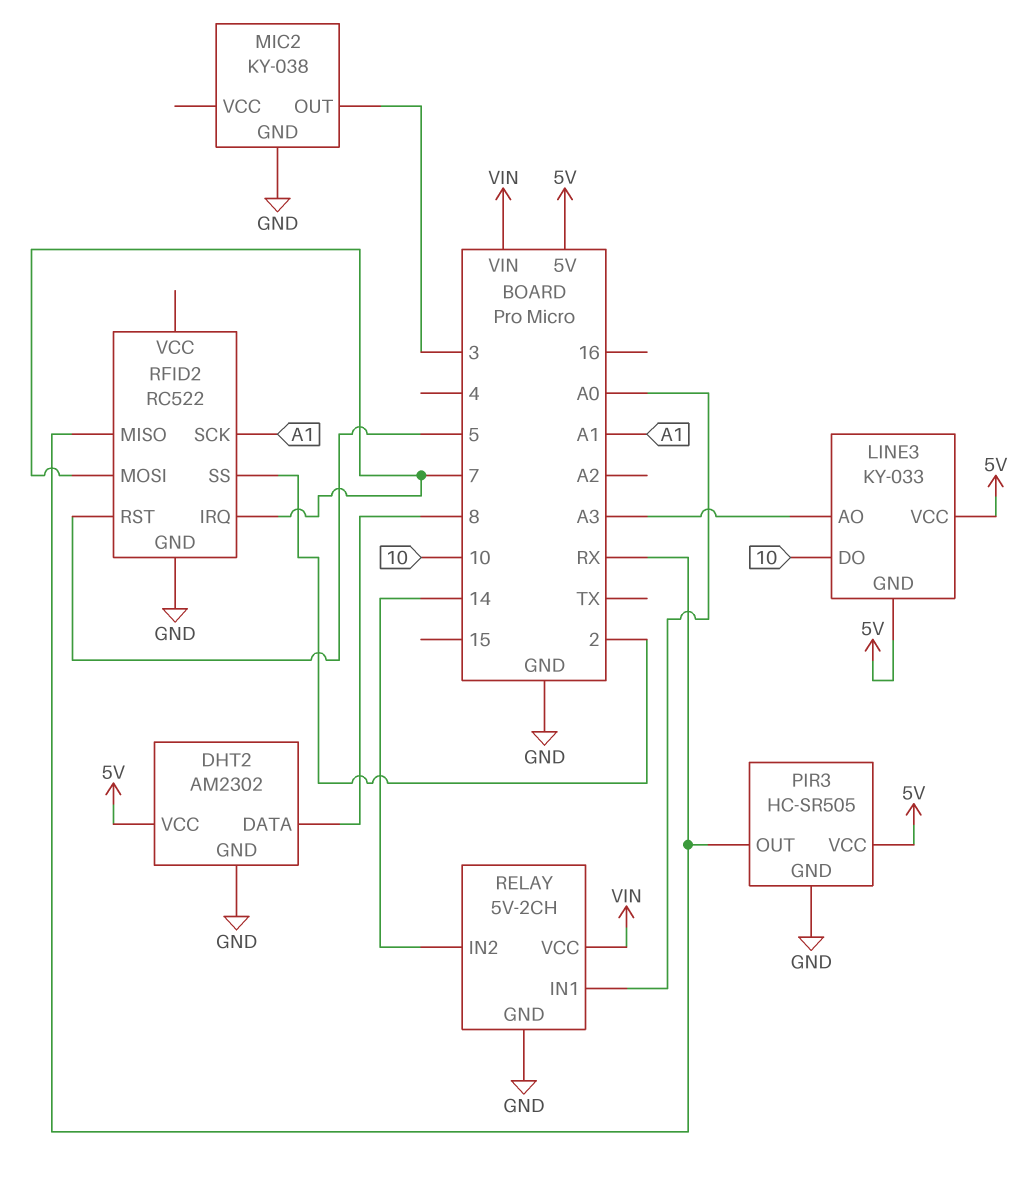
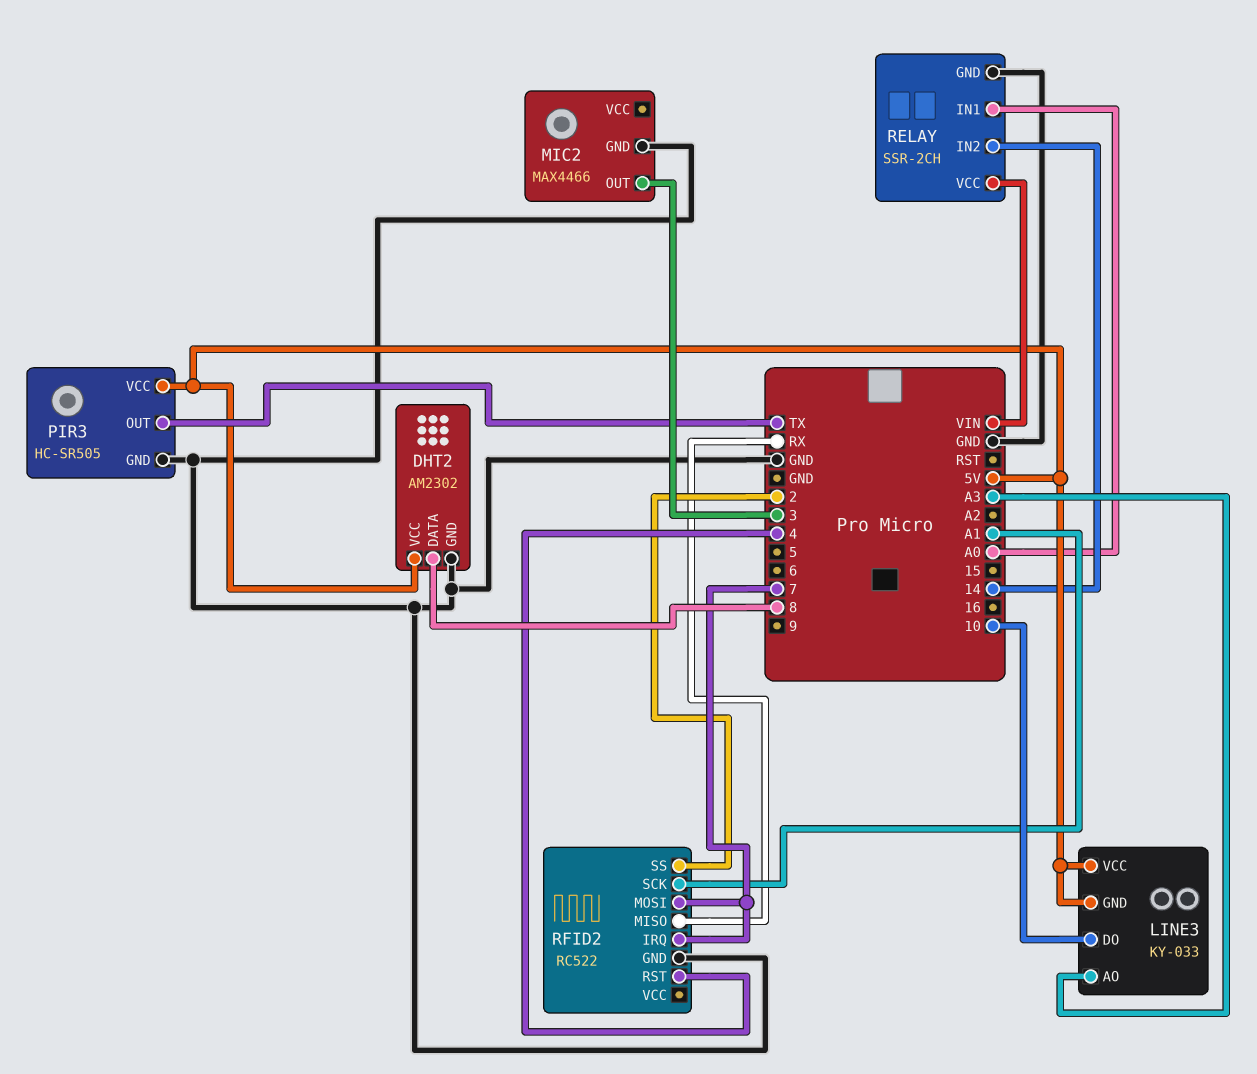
MIC2: KY-038 -> MAX4466
PIR3 pin OUT: RX -> TX
RELAY: 5V-2CH -> SSR-2CH
RFID2 pin RST: 5 -> 4

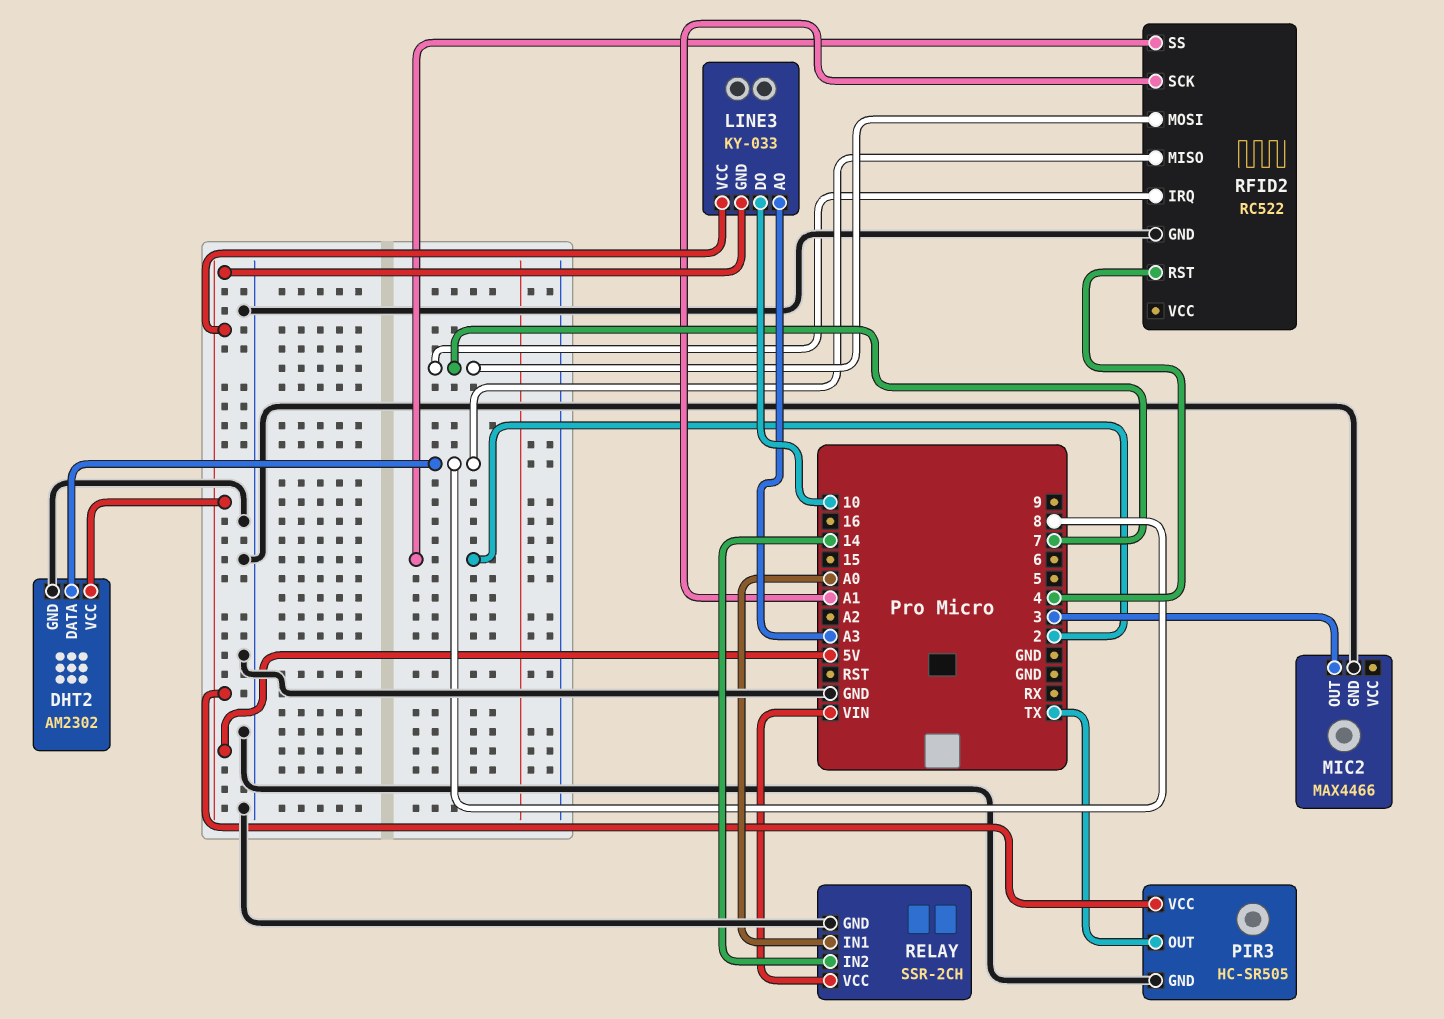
RFID2 pin MISO: RX -> 8

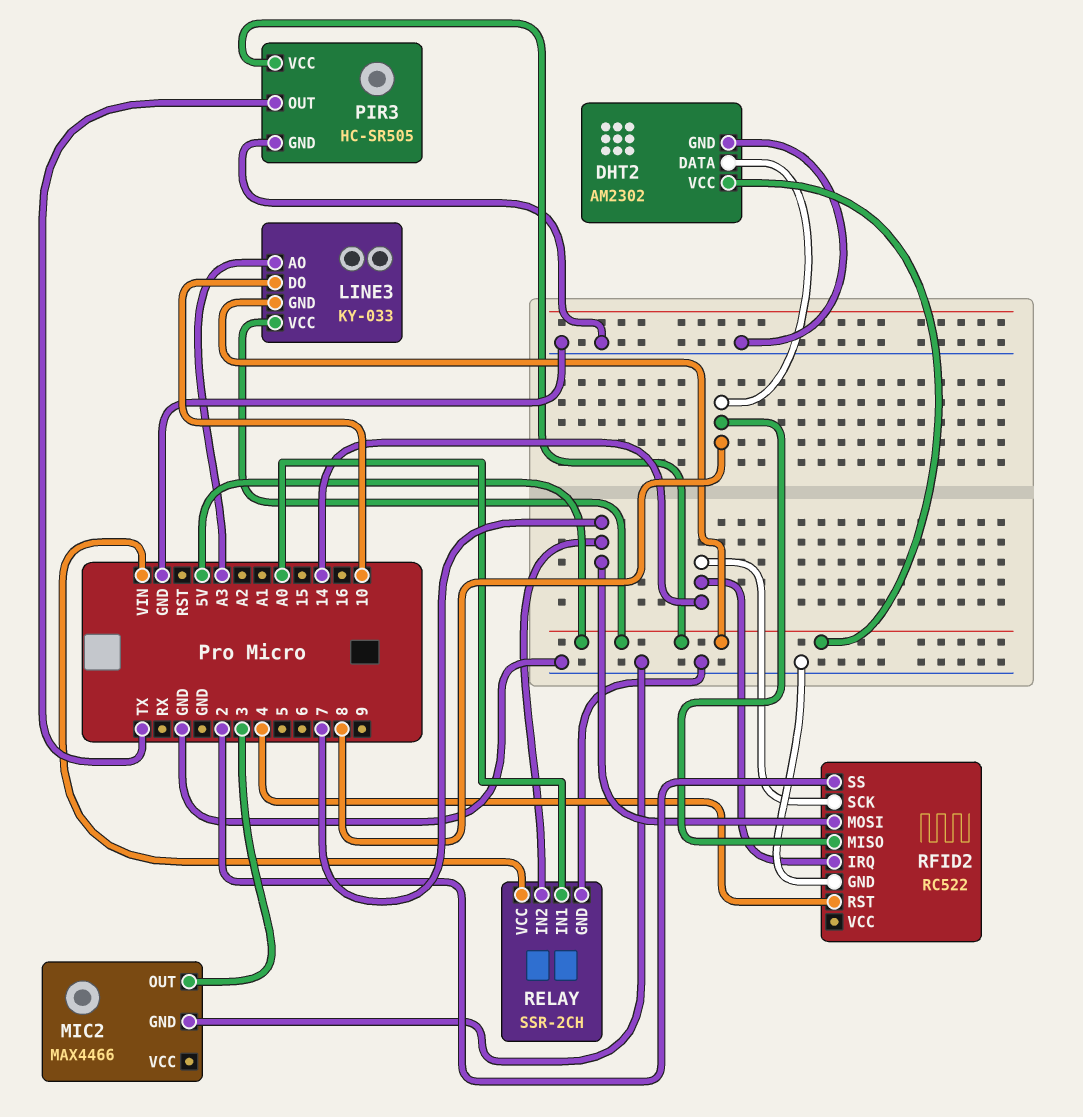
RELAY pin IN2: 14 -> 7
RFID2 pin IRQ: 7 -> 14
RFID2 pin SCK: A1 -> 14

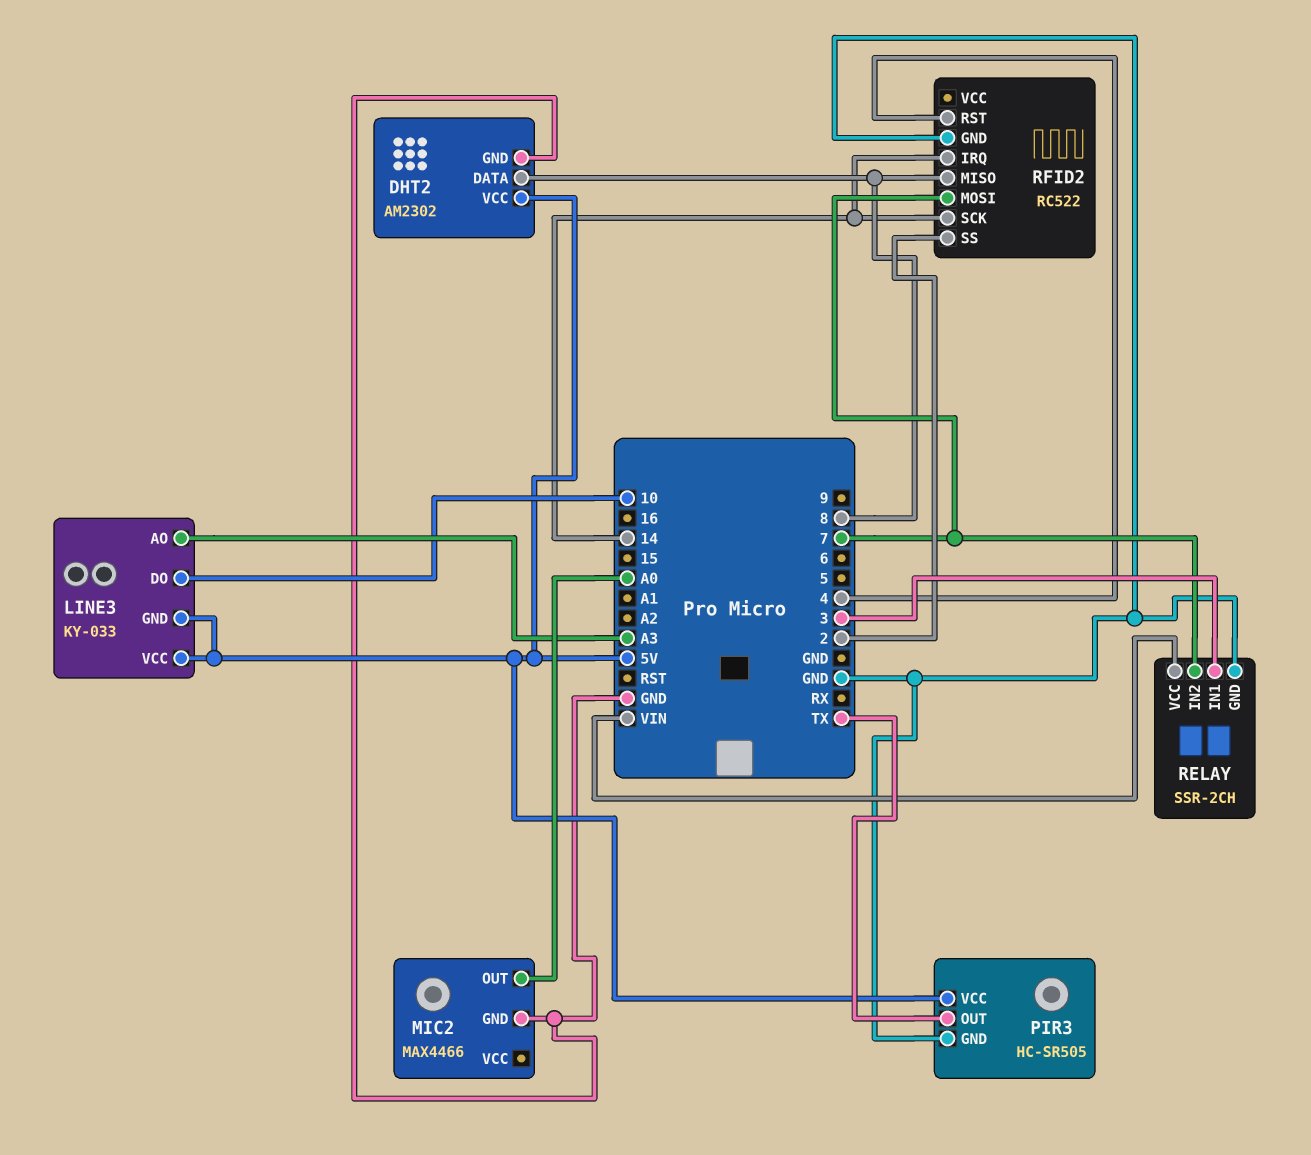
MIC2 pin OUT: 3 -> A0
RELAY pin IN1: A0 -> 3

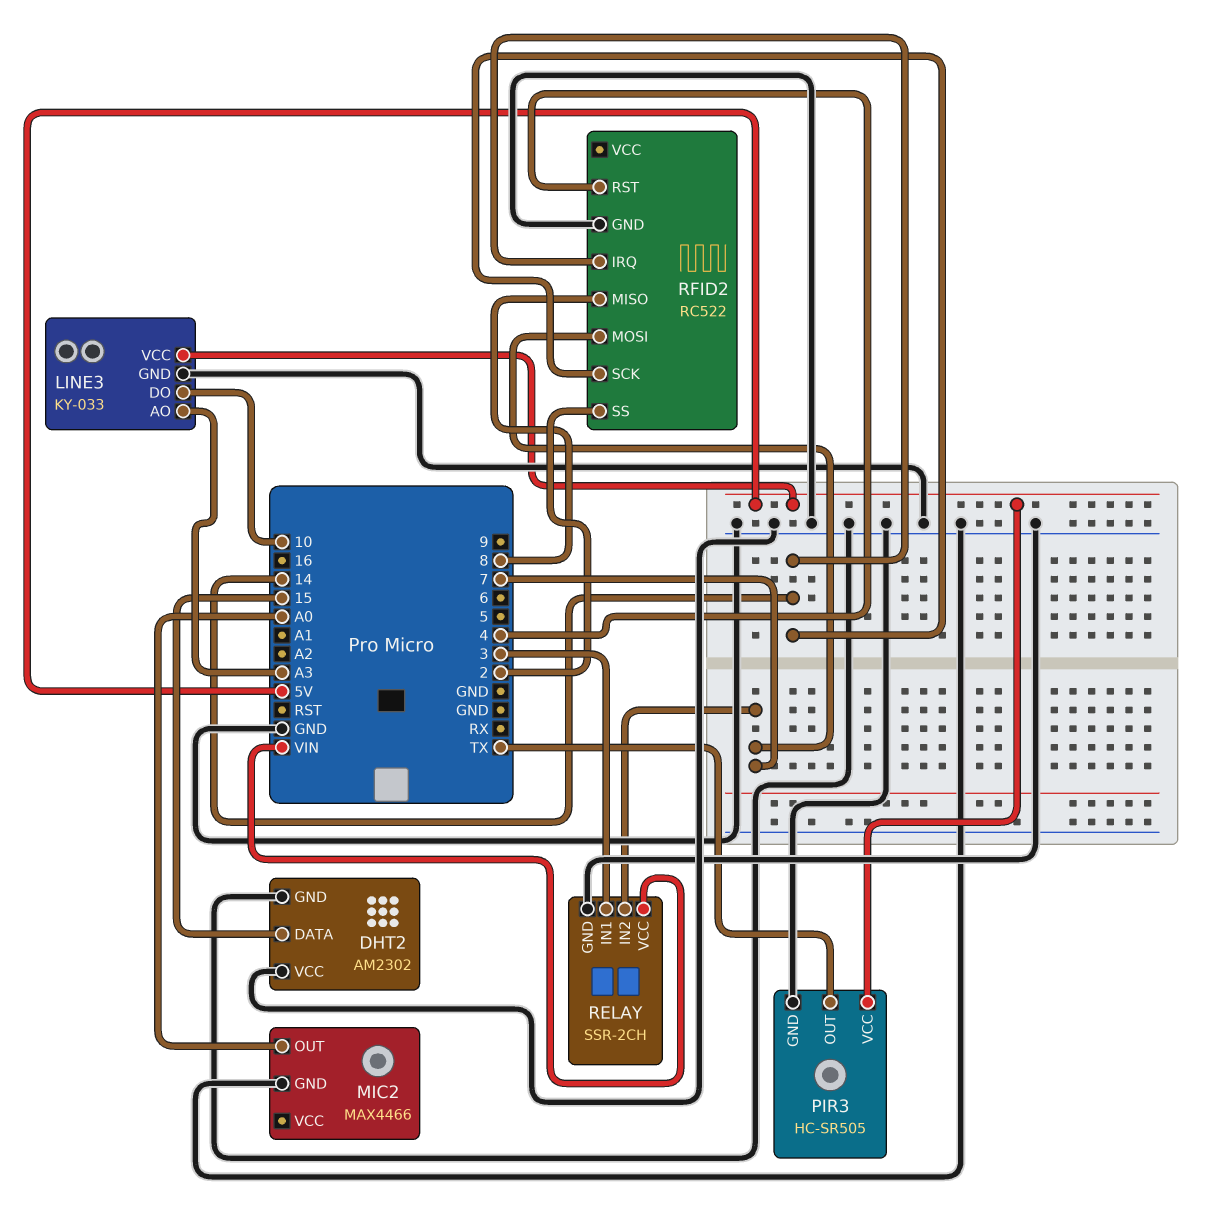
DHT2 pin DATA: 8 -> 15
DHT2 pin VCC: 5V -> GND
LINE3 pin GND: 5V -> GND

